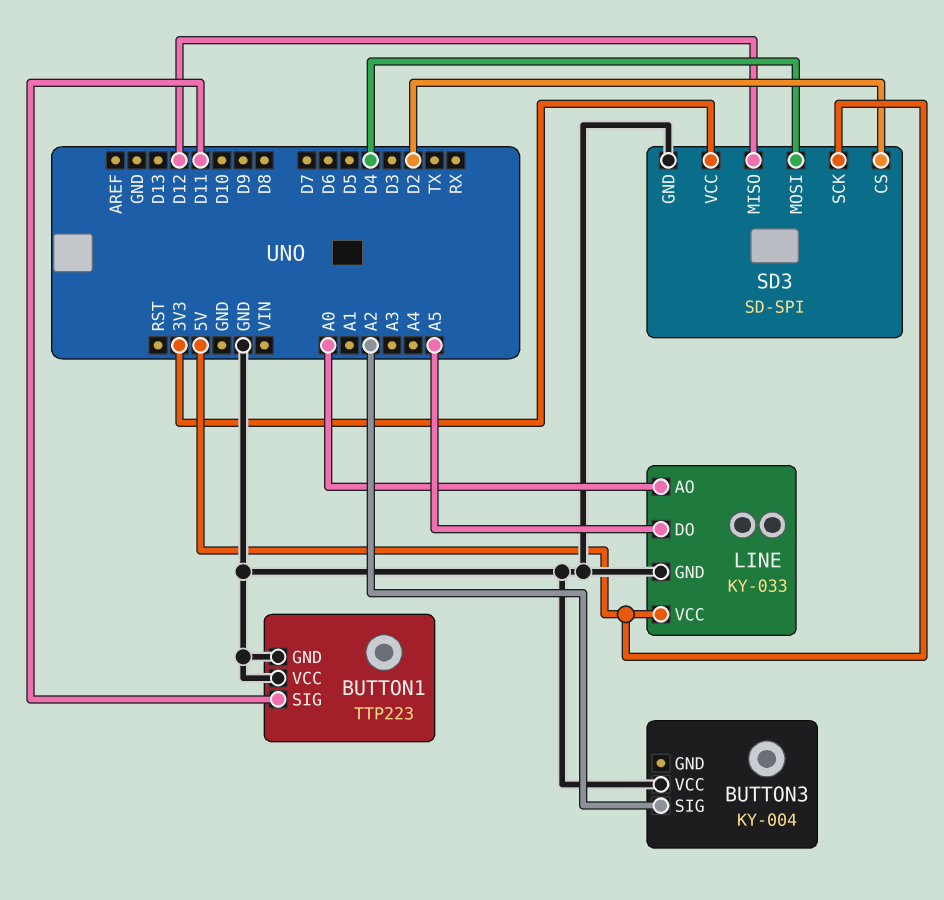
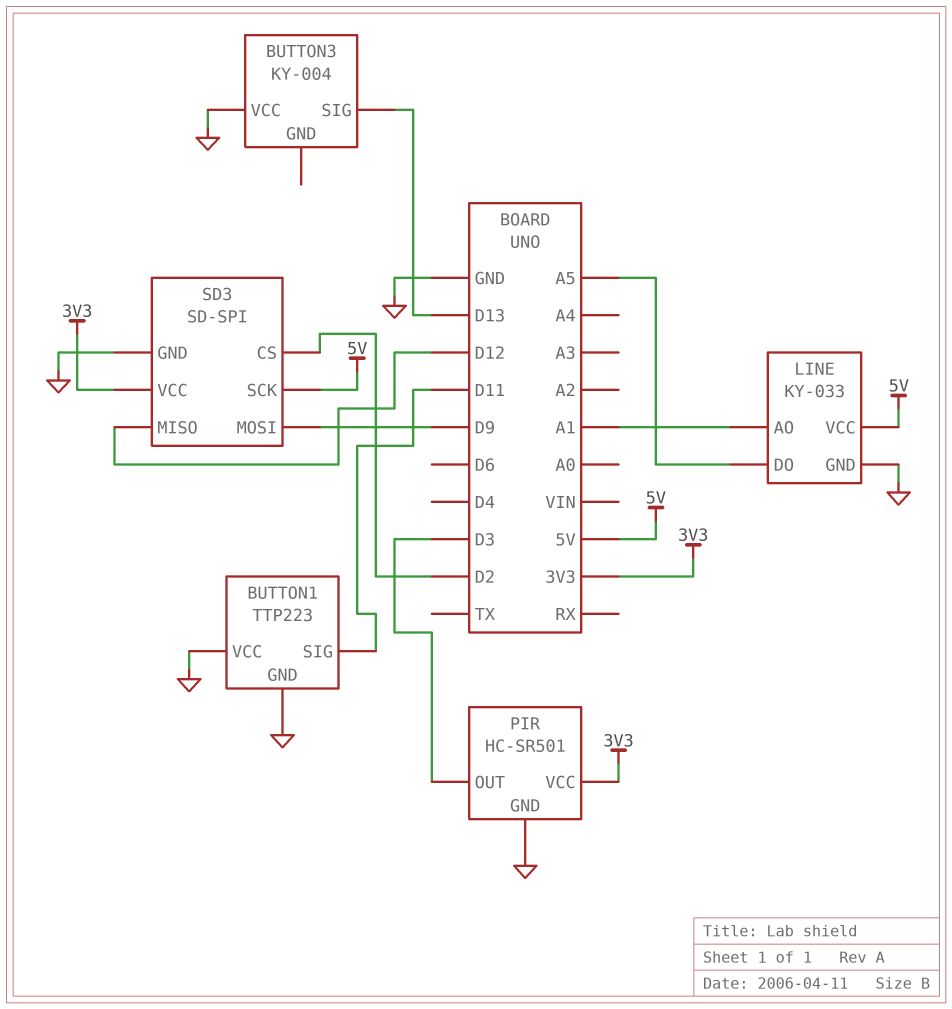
BUTTON3 pin SIG: A2 -> D13
LINE pin AO: A0 -> A1
PIR: none -> HC-SR501
PIR pin GND: none -> GND
PIR pin OUT: none -> D3
PIR pin VCC: none -> 3V3
SD3 pin MOSI: D4 -> D9

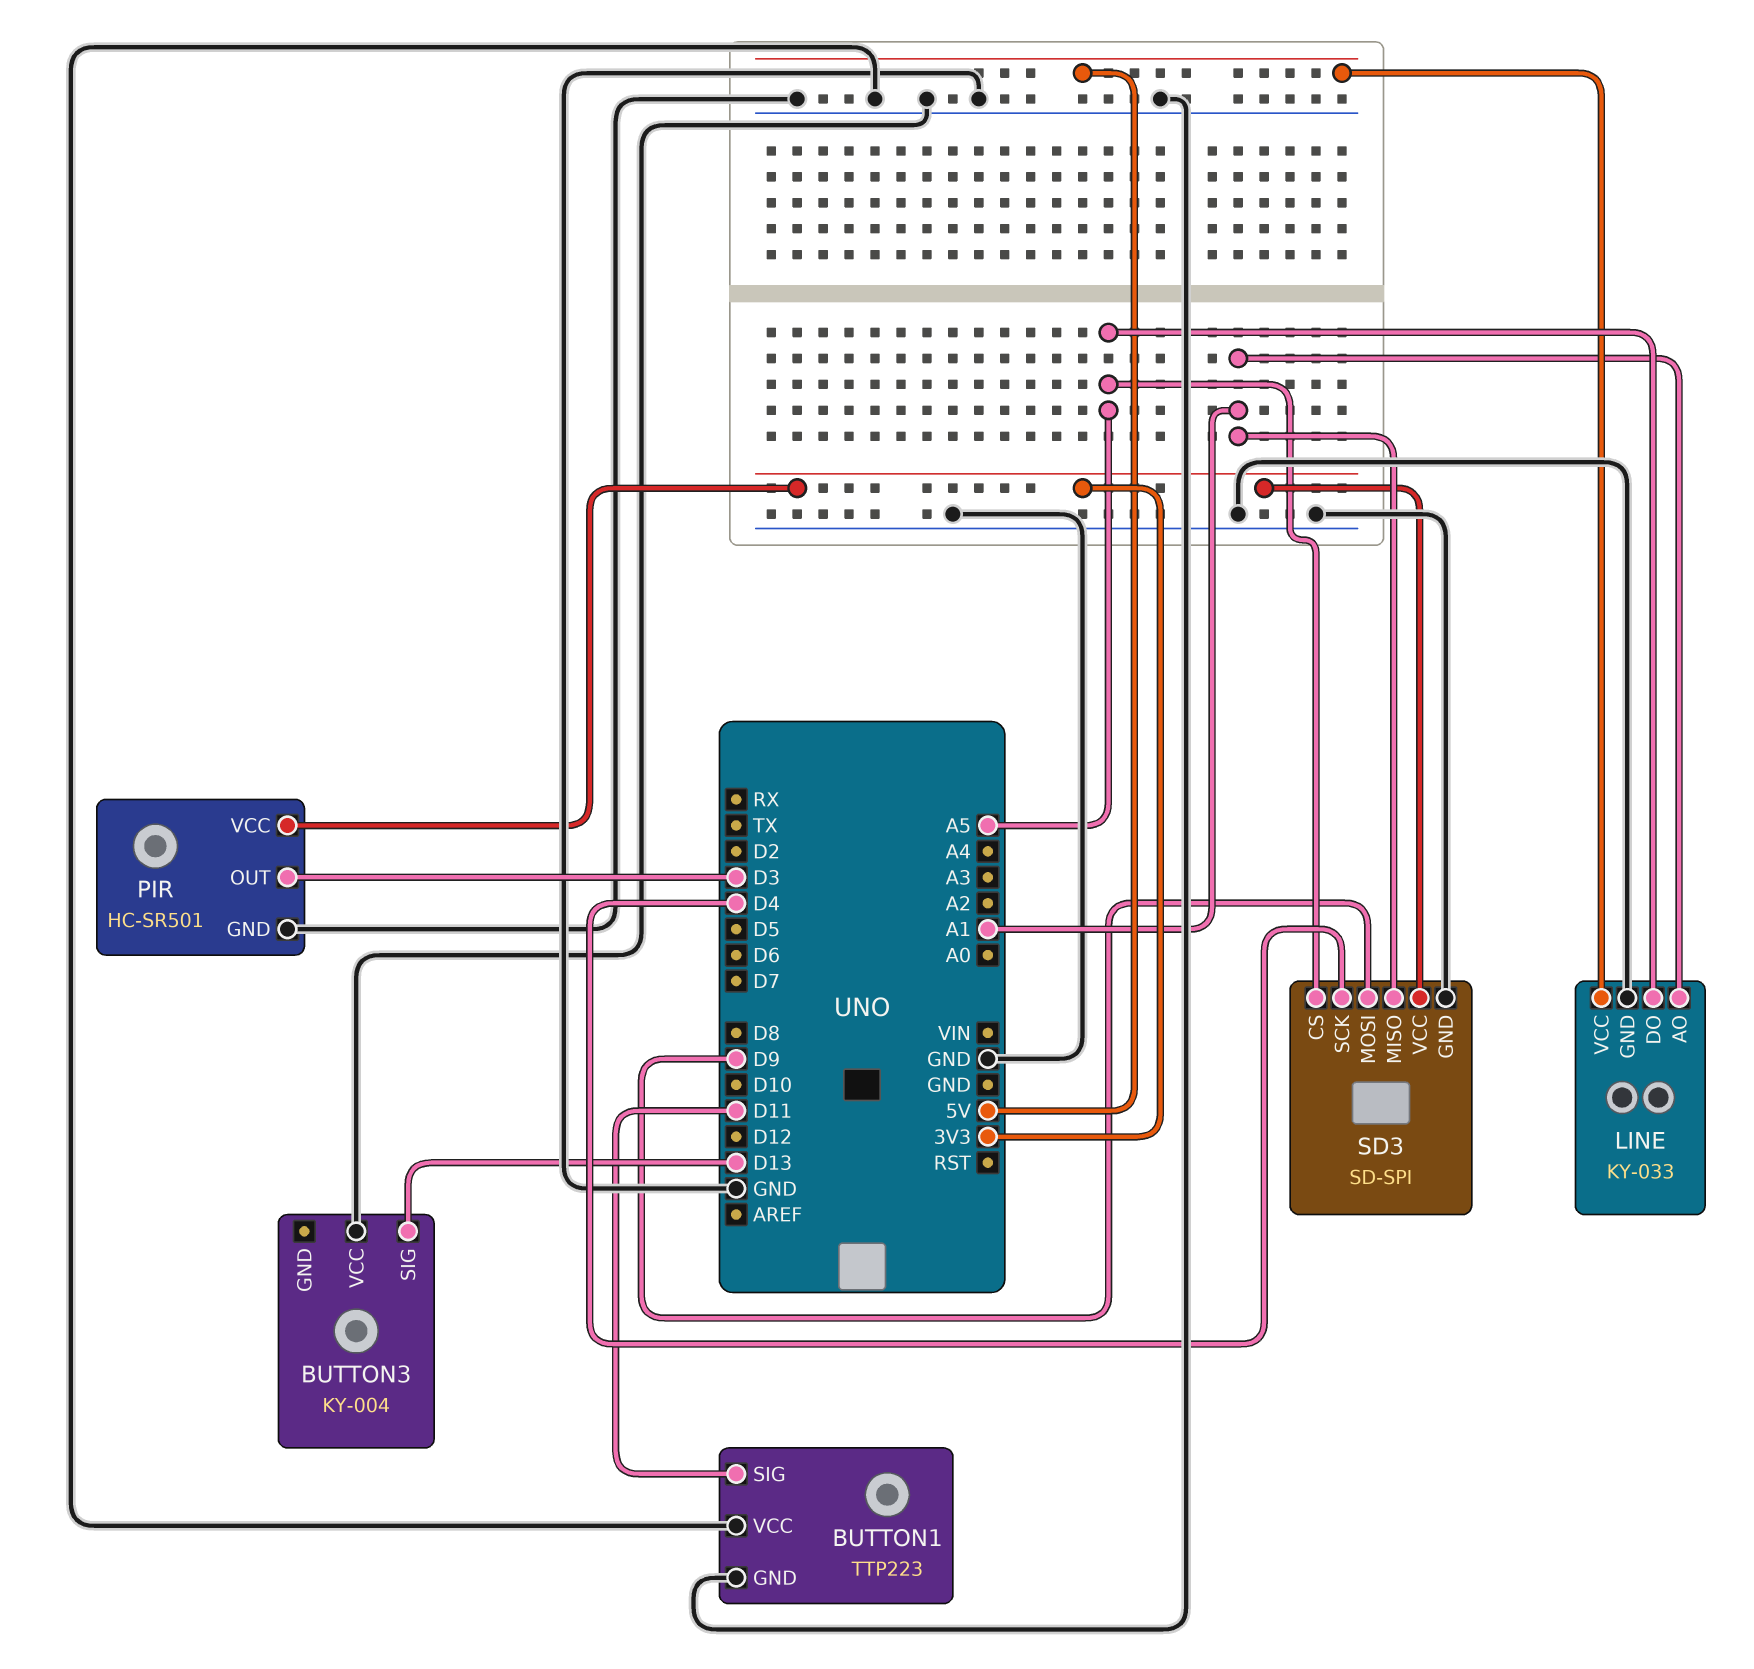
SD3 pin CS: D2 -> A5
SD3 pin MISO: D12 -> A1
SD3 pin SCK: 5V -> D4

